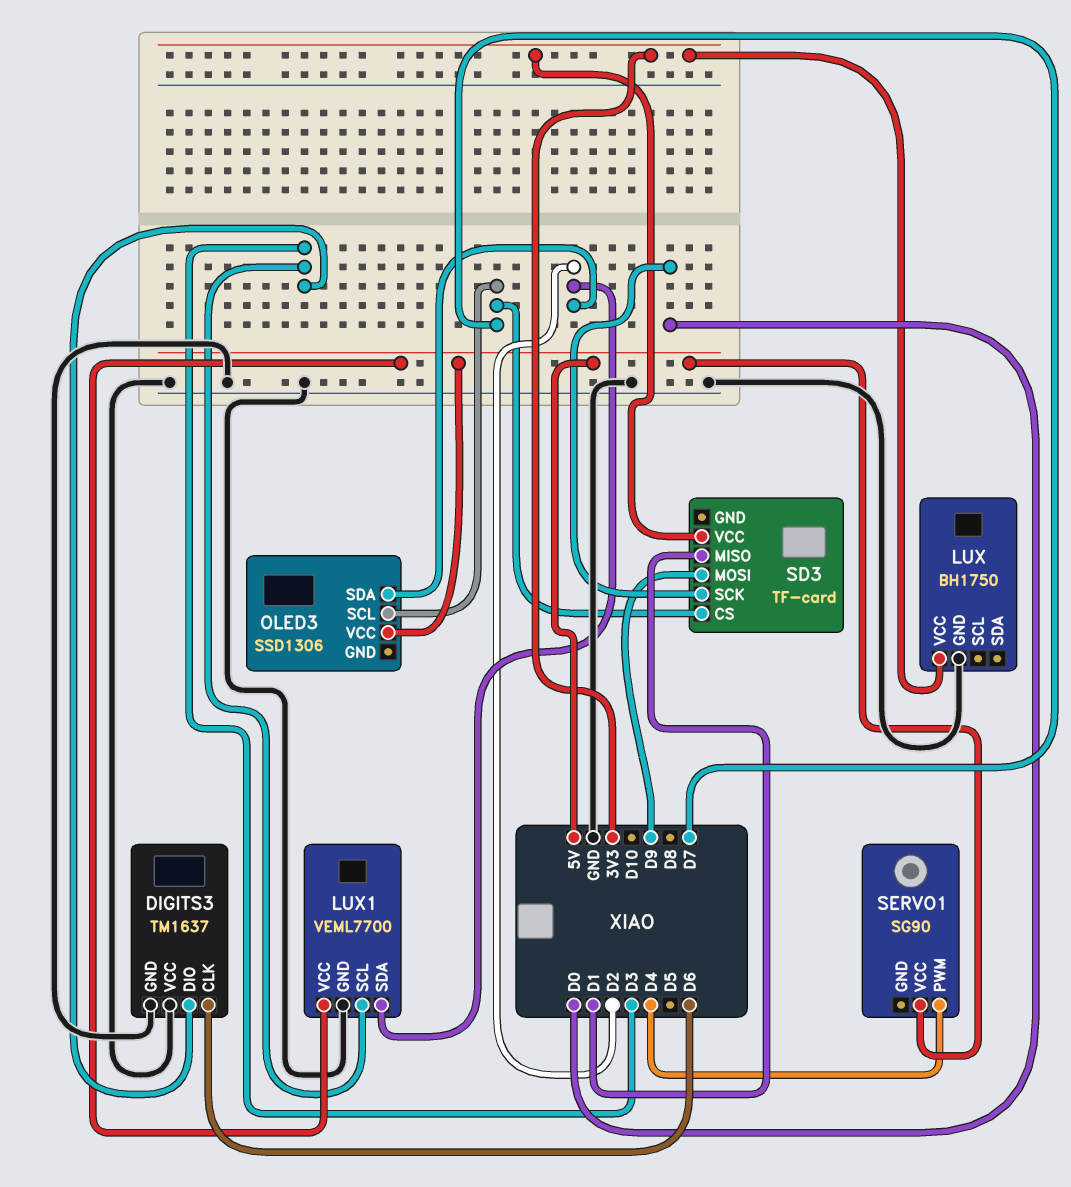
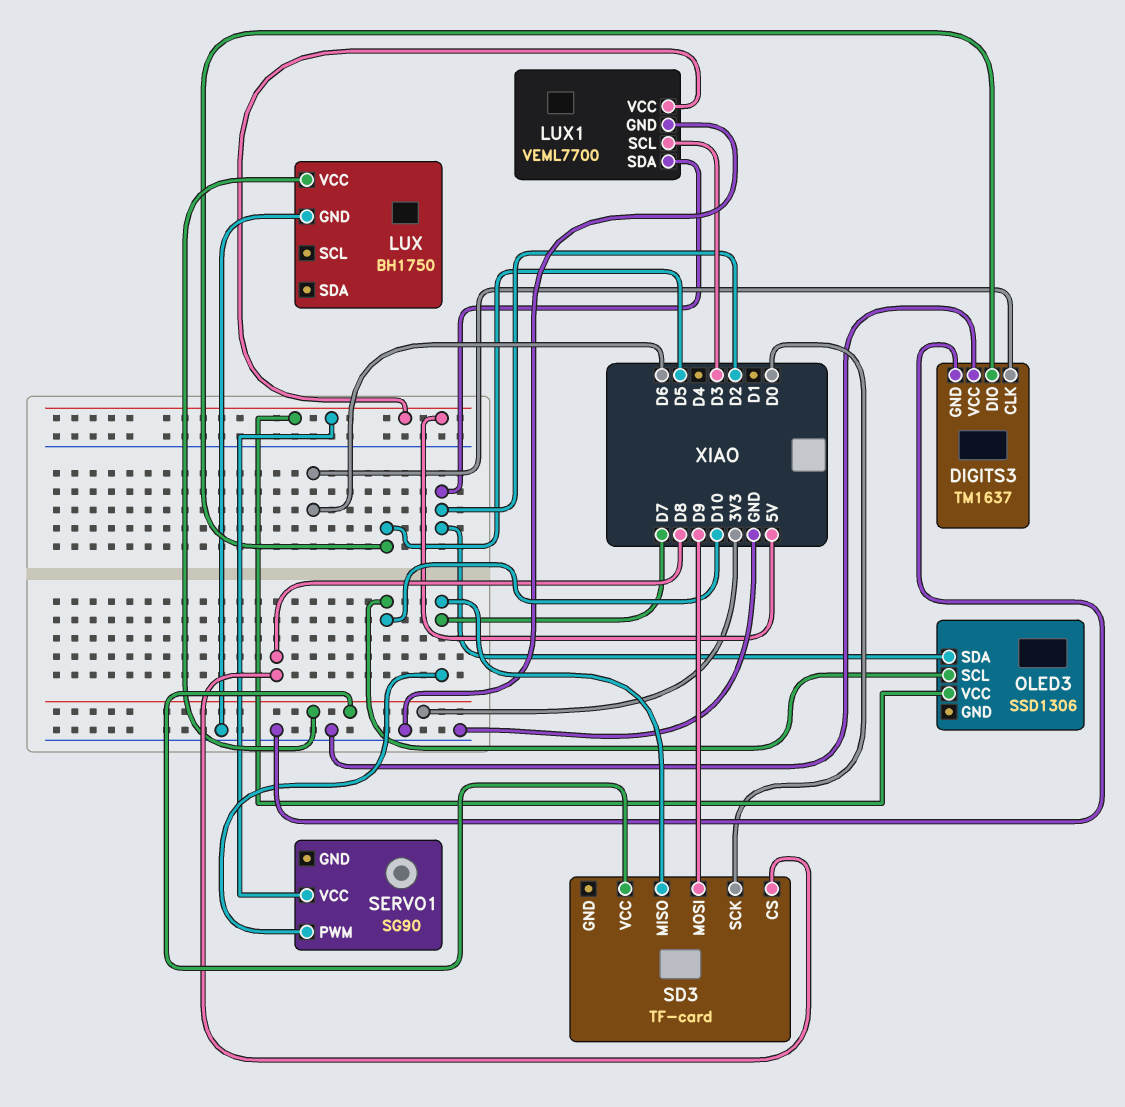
DIGITS3 pin DIO: D3 -> D5
OLED3 pin SCL: D7 -> D10
SD3 pin CS: D7 -> D8
SD3 pin MISO: D1 -> D7
SERVO1 pin PWM: D4 -> D7

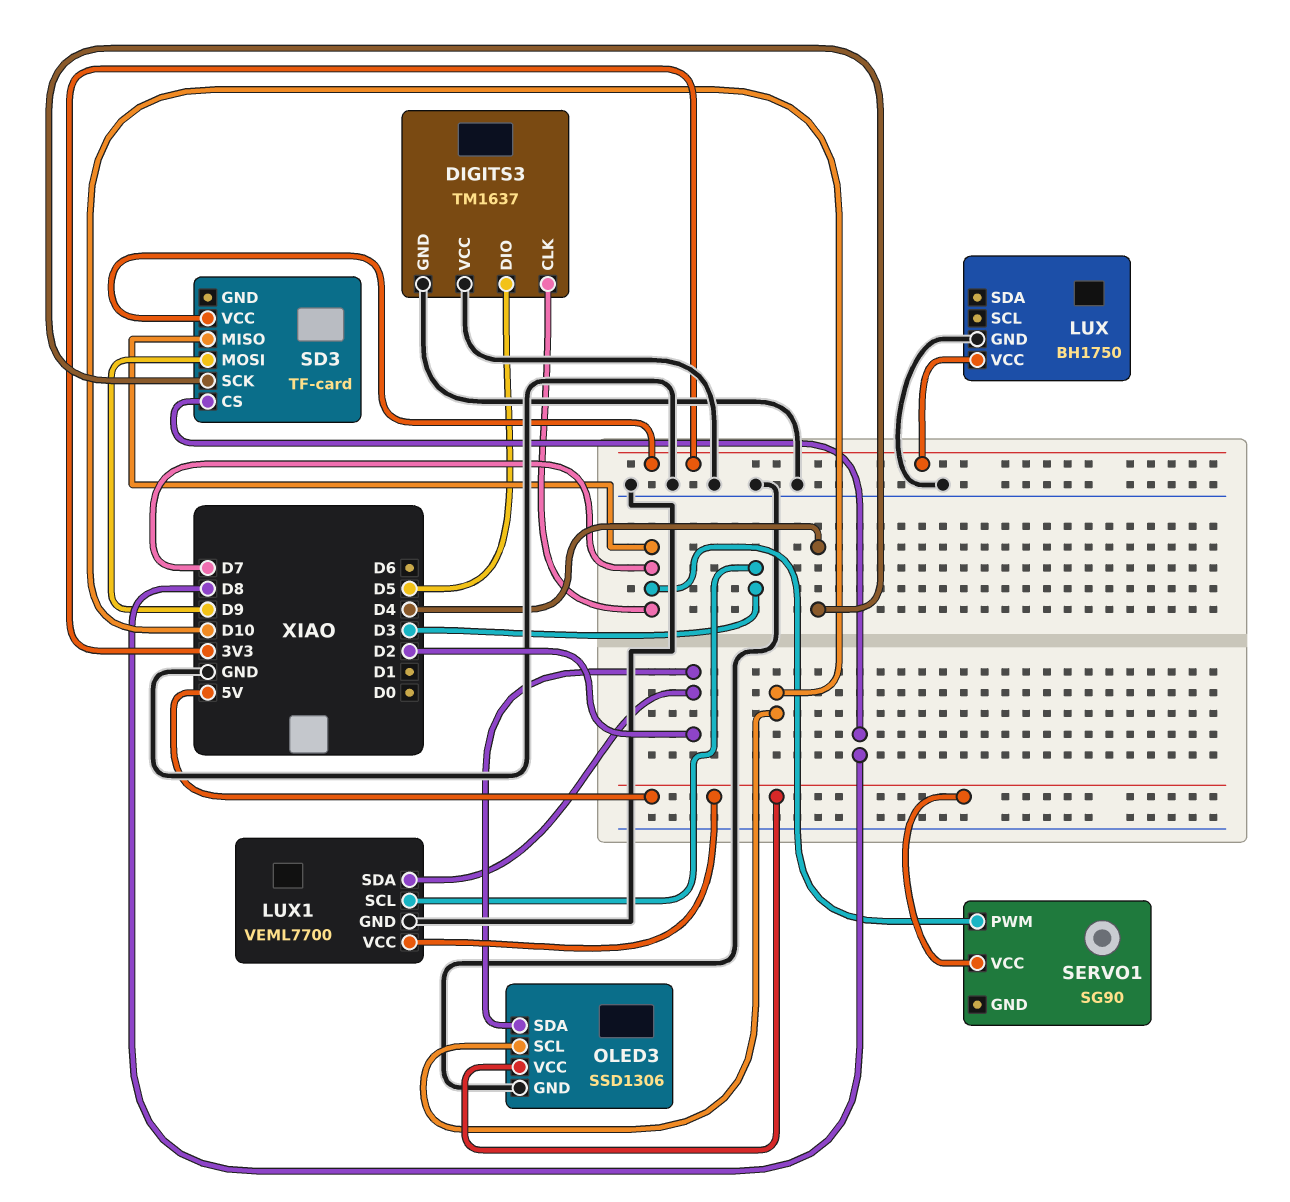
DIGITS3 pin CLK: D6 -> D7
OLED3 pin GND: none -> GND
SD3 pin SCK: D0 -> D4

